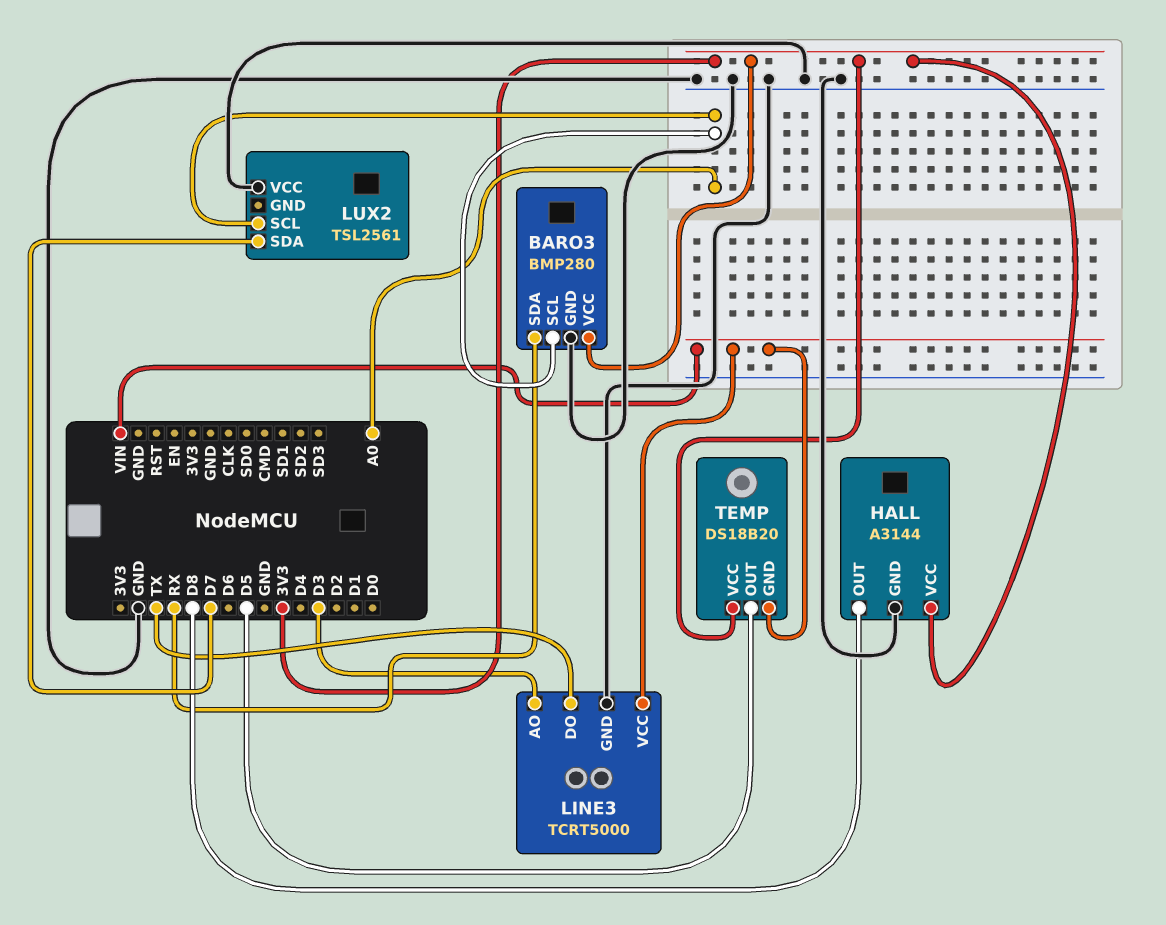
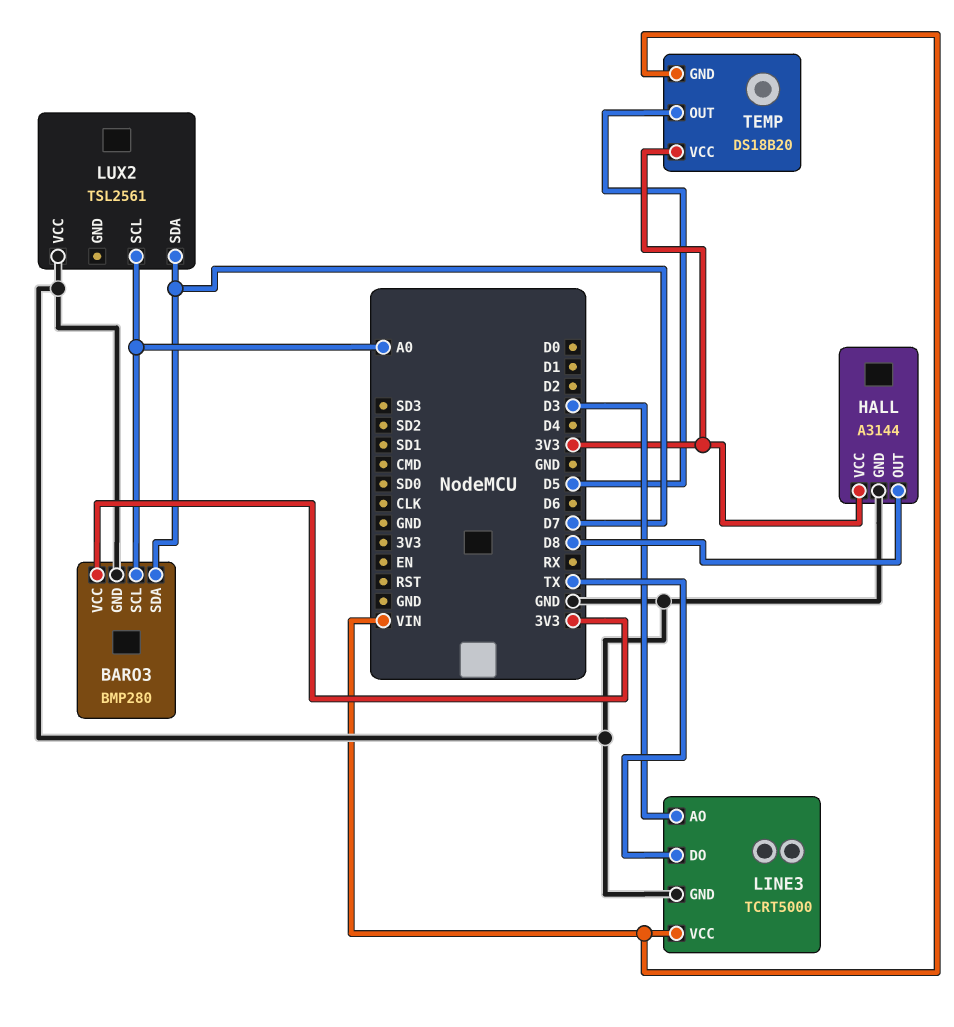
BARO3 pin SDA: RX -> D7

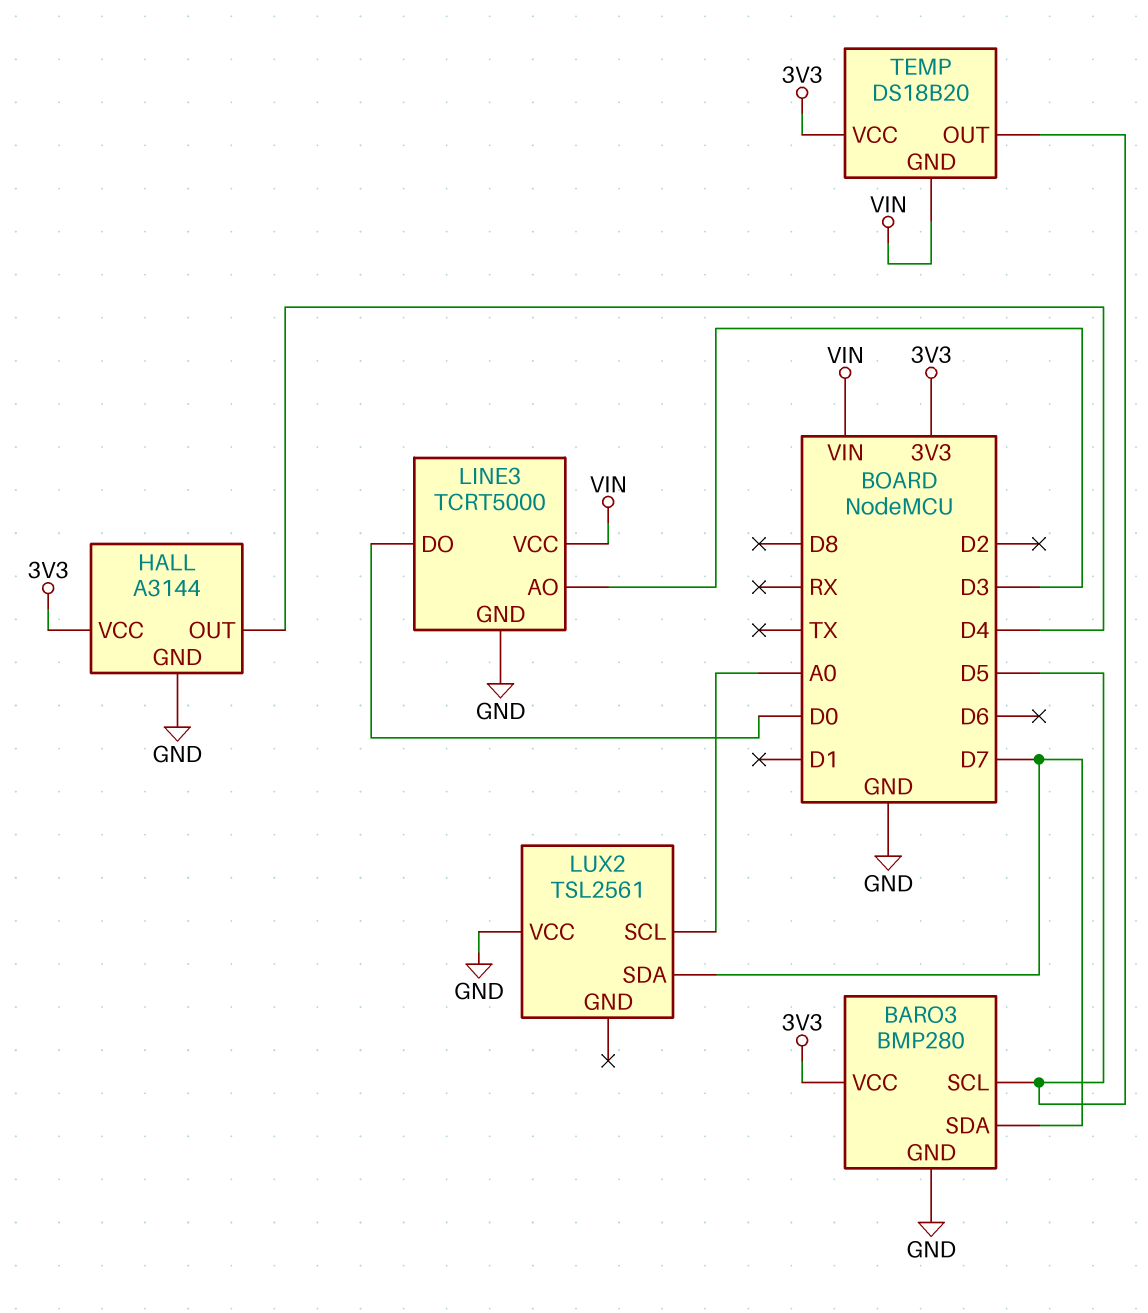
BARO3 pin SCL: A0 -> D5
HALL pin OUT: D8 -> D4
LINE3 pin DO: TX -> D0

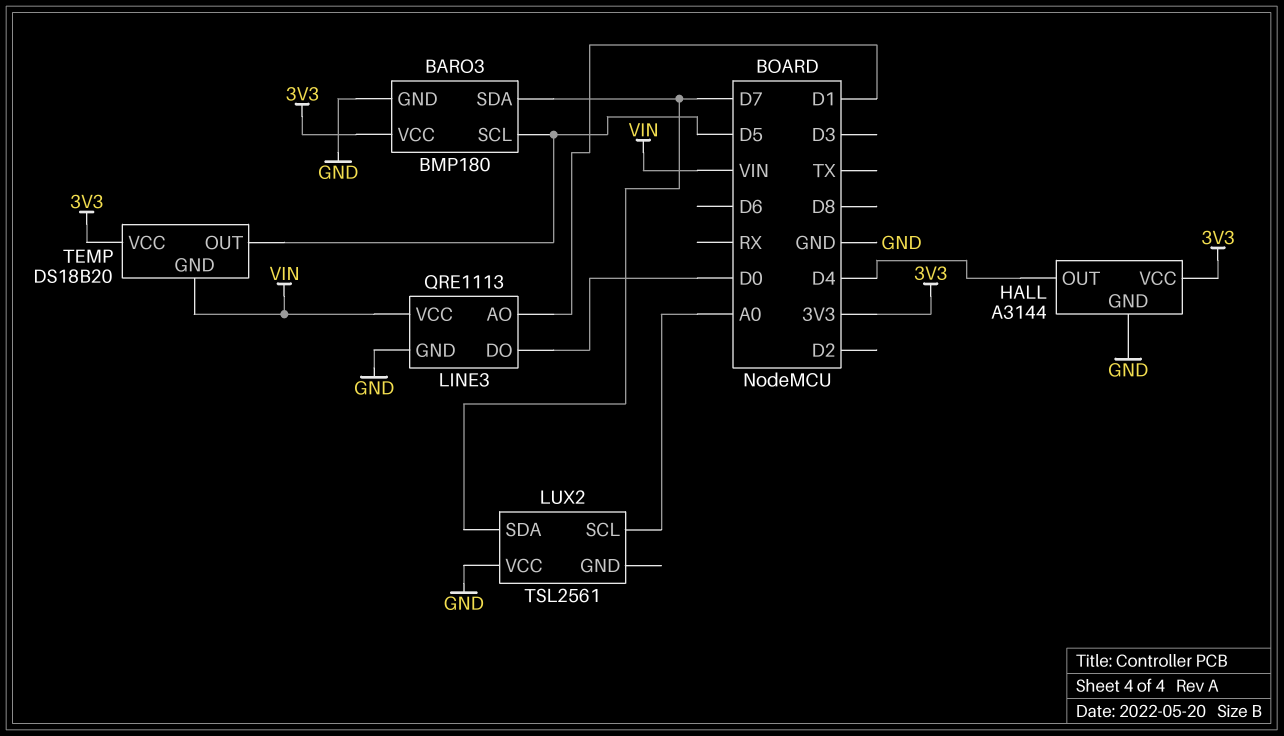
BARO3: BMP280 -> BMP180
LINE3: TCRT5000 -> QRE1113
LINE3 pin AO: D3 -> D1

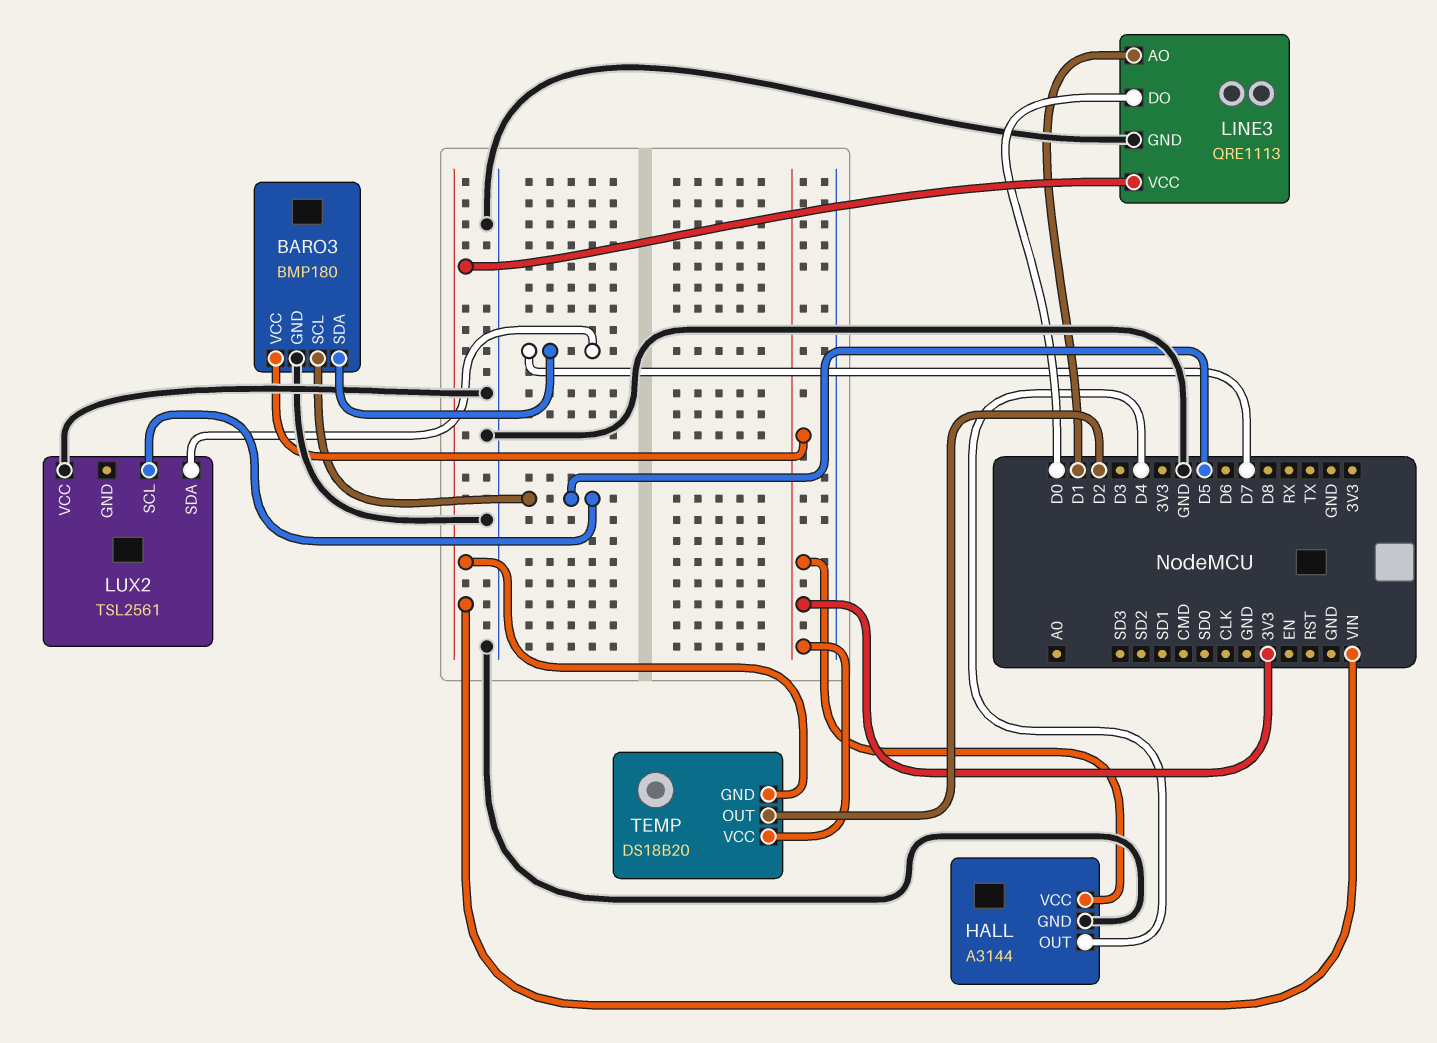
LUX2 pin SCL: A0 -> D5
TEMP pin OUT: D5 -> D2

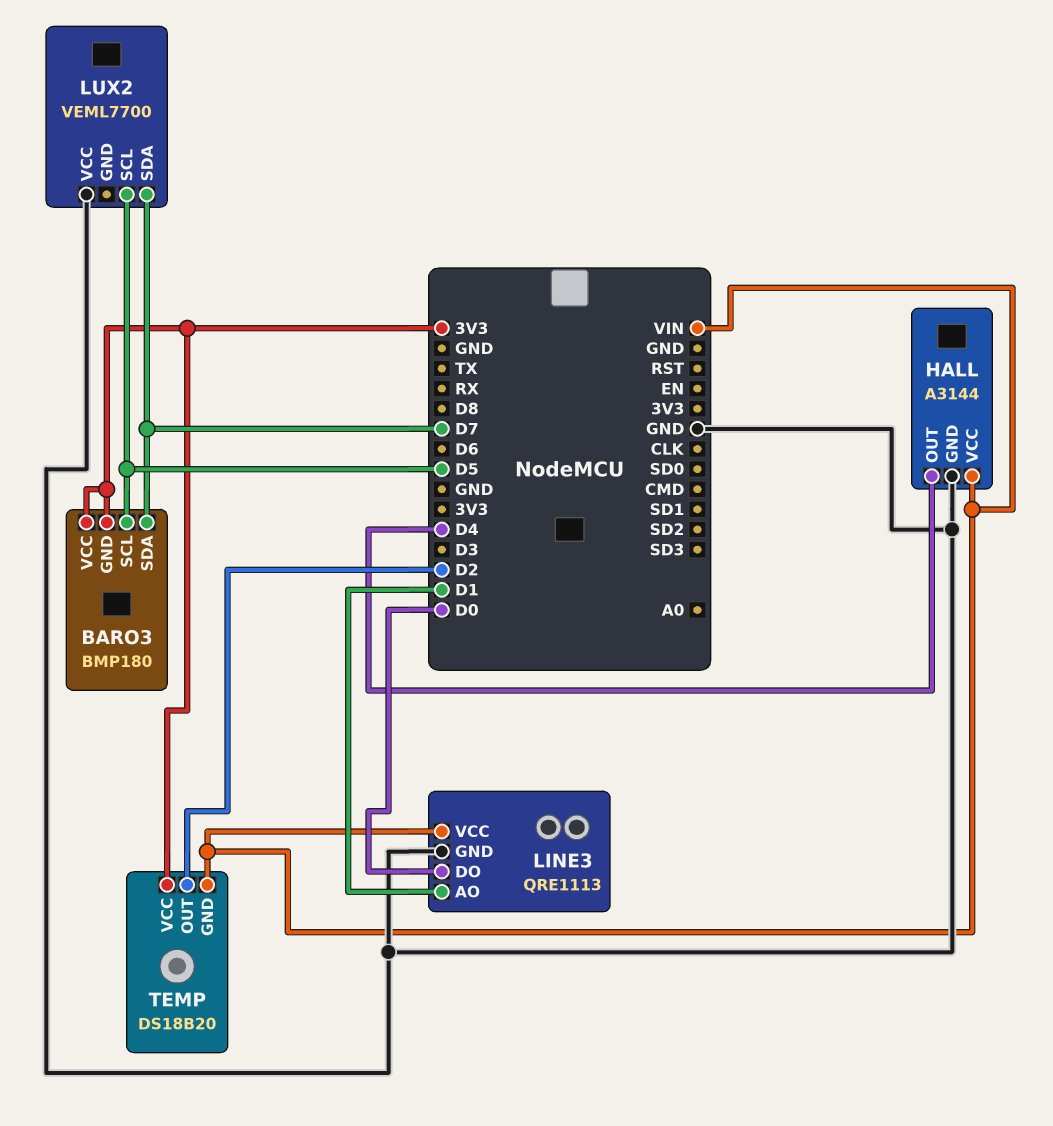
BARO3 pin GND: GND -> 3V3
HALL pin VCC: 3V3 -> VIN
LUX2: TSL2561 -> VEML7700

